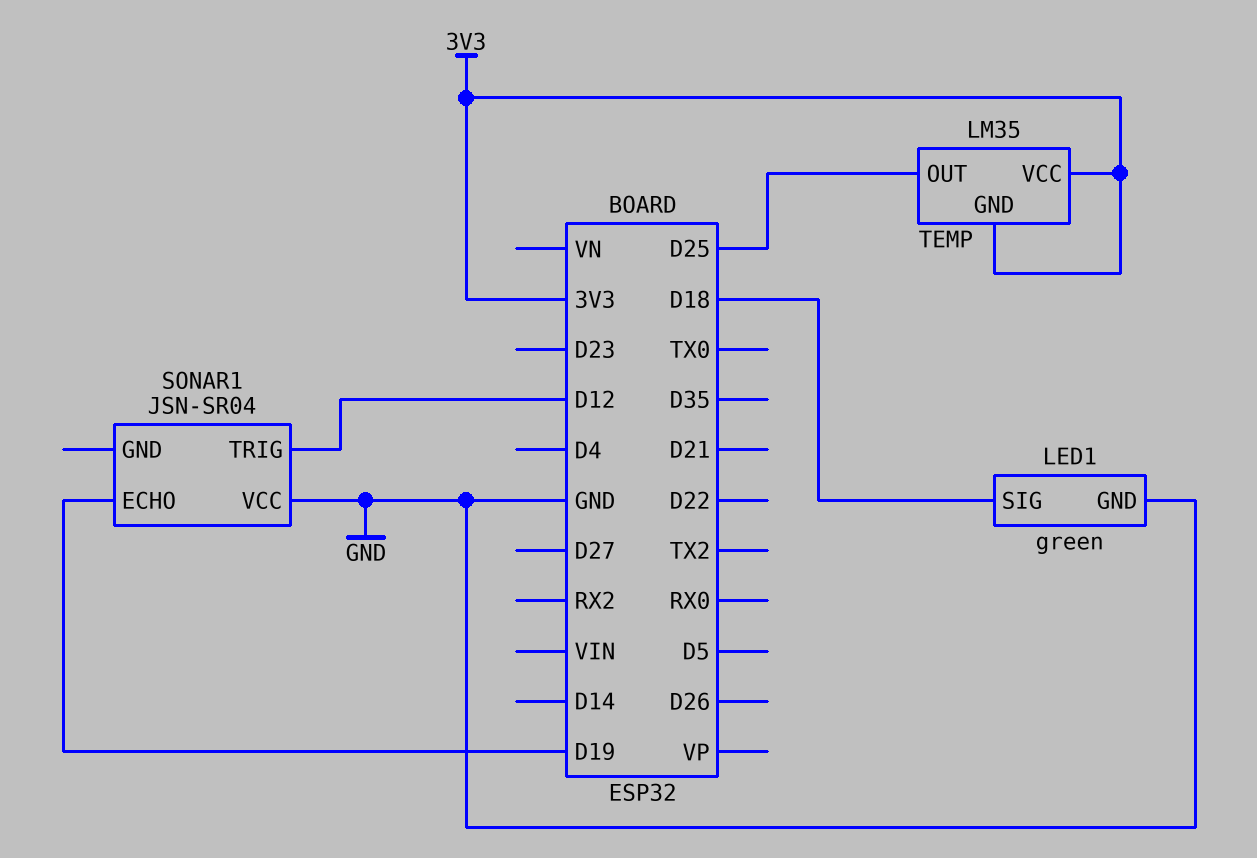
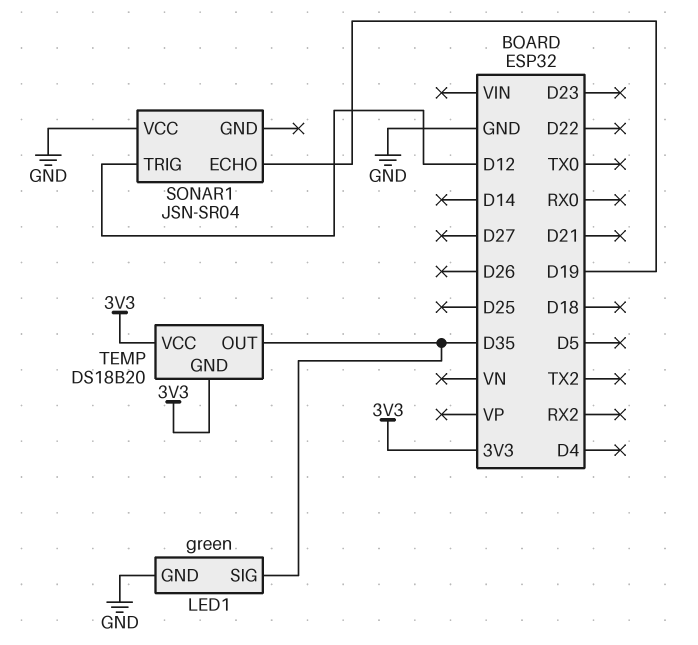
LED1 pin SIG: D18 -> D35
TEMP: LM35 -> DS18B20
TEMP pin OUT: D25 -> D35

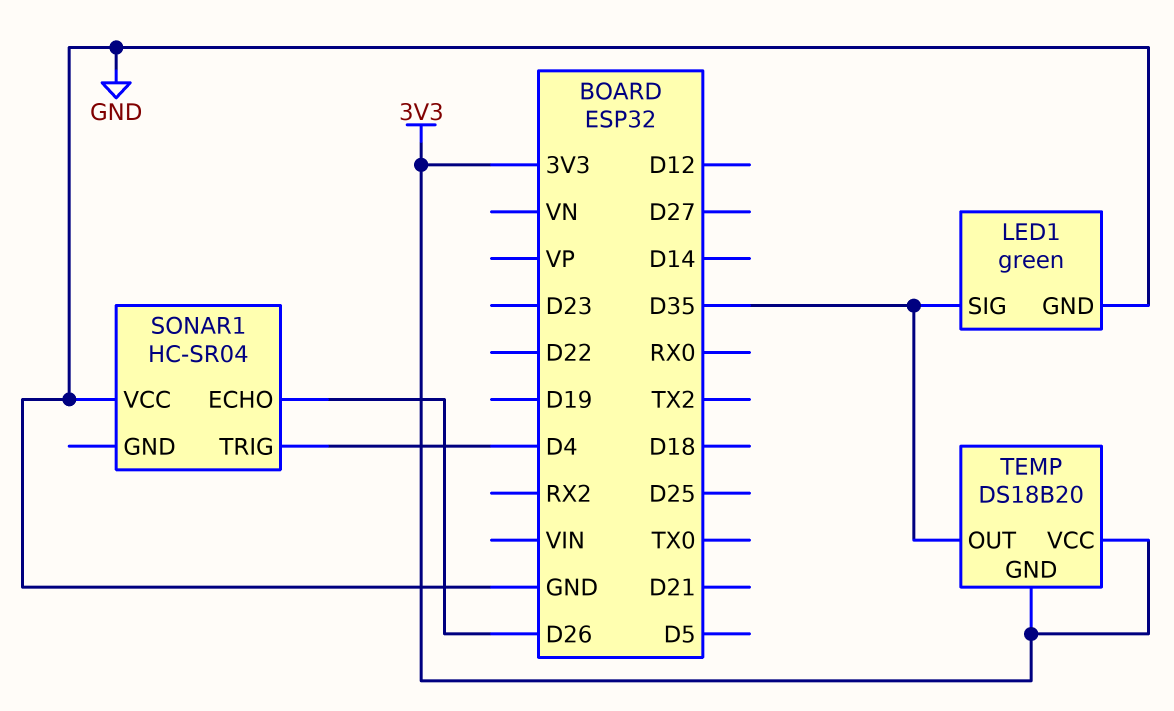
SONAR1: JSN-SR04 -> HC-SR04
SONAR1 pin ECHO: D19 -> D26
SONAR1 pin TRIG: D12 -> D4

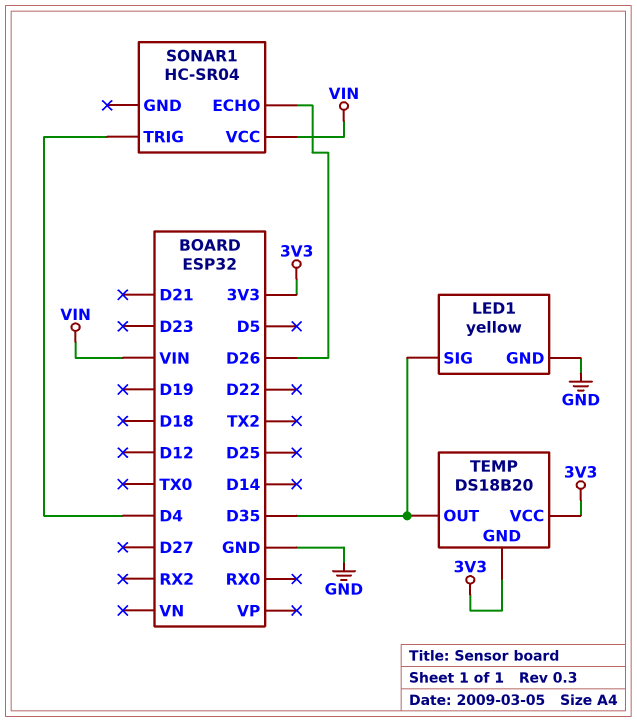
LED1: green -> yellow
SONAR1 pin VCC: GND -> VIN

